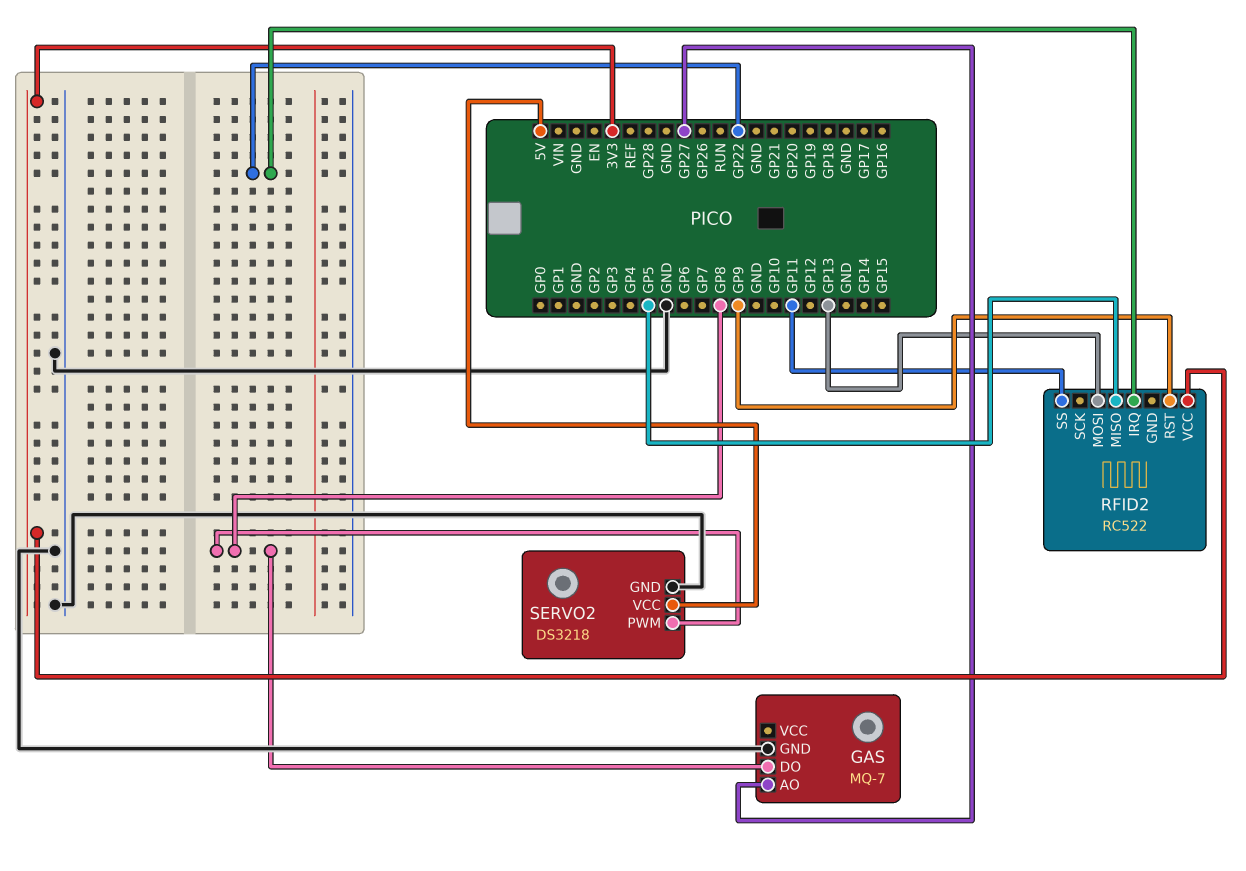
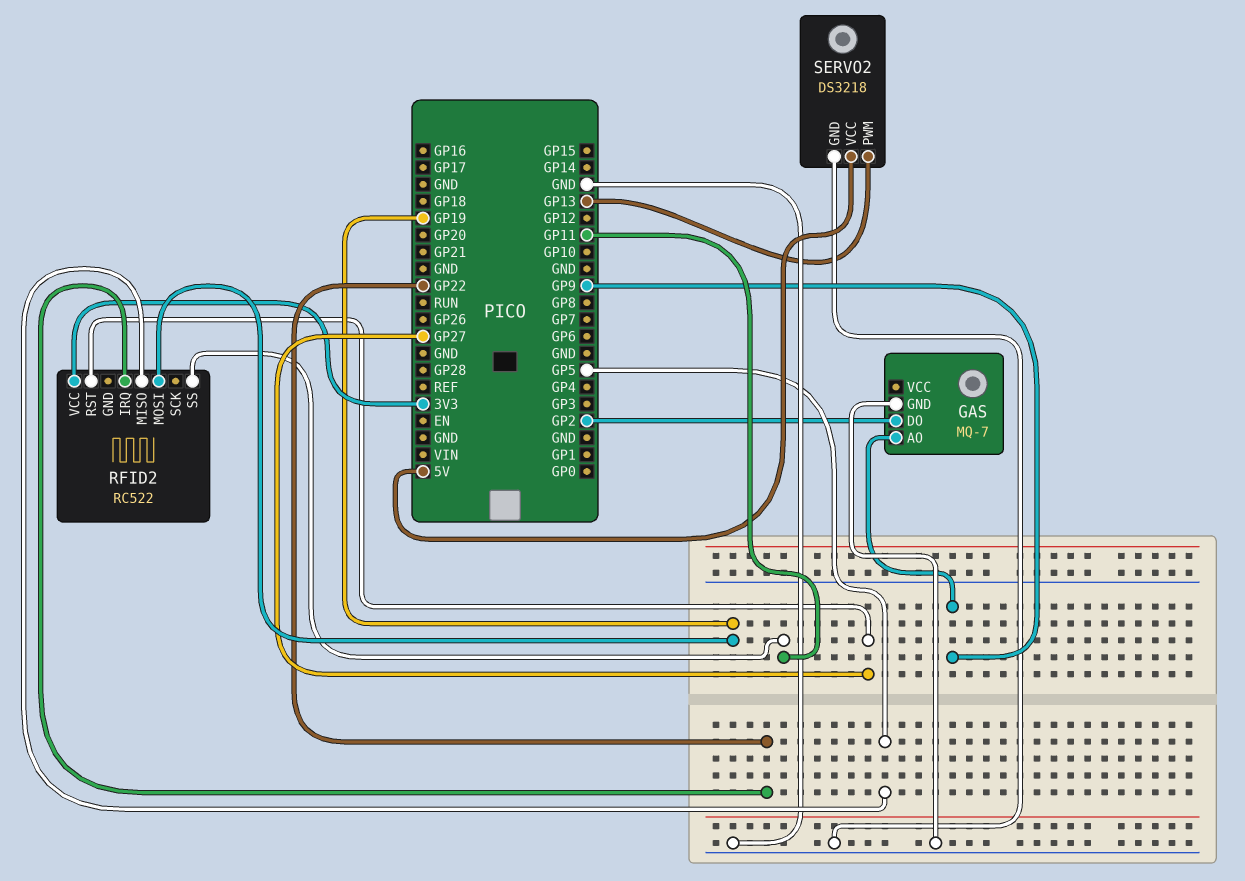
GAS pin AO: GP27 -> GP9
GAS pin DO: GP8 -> GP2
RFID2 pin MOSI: GP13 -> GP19
RFID2 pin RST: GP9 -> GP27
SERVO2 pin PWM: GP8 -> GP13

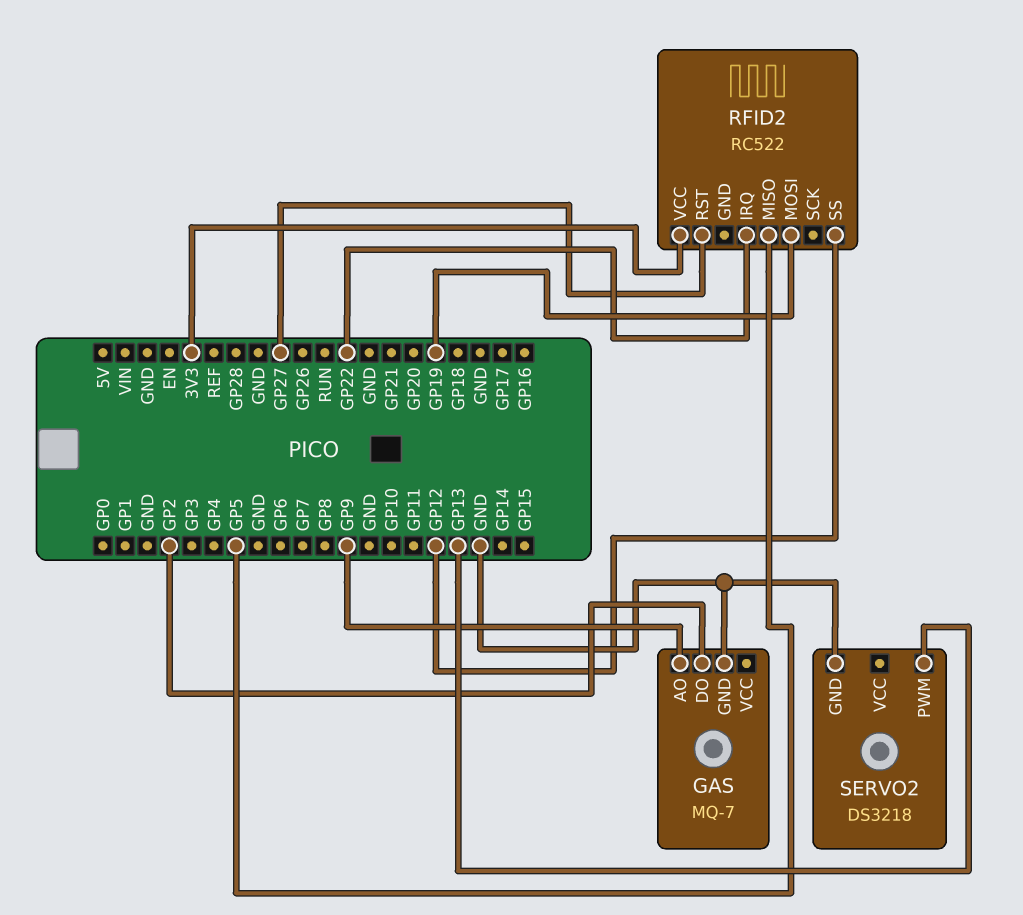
RFID2 pin SS: GP11 -> GP12
SERVO2 pin VCC: 5V -> none

